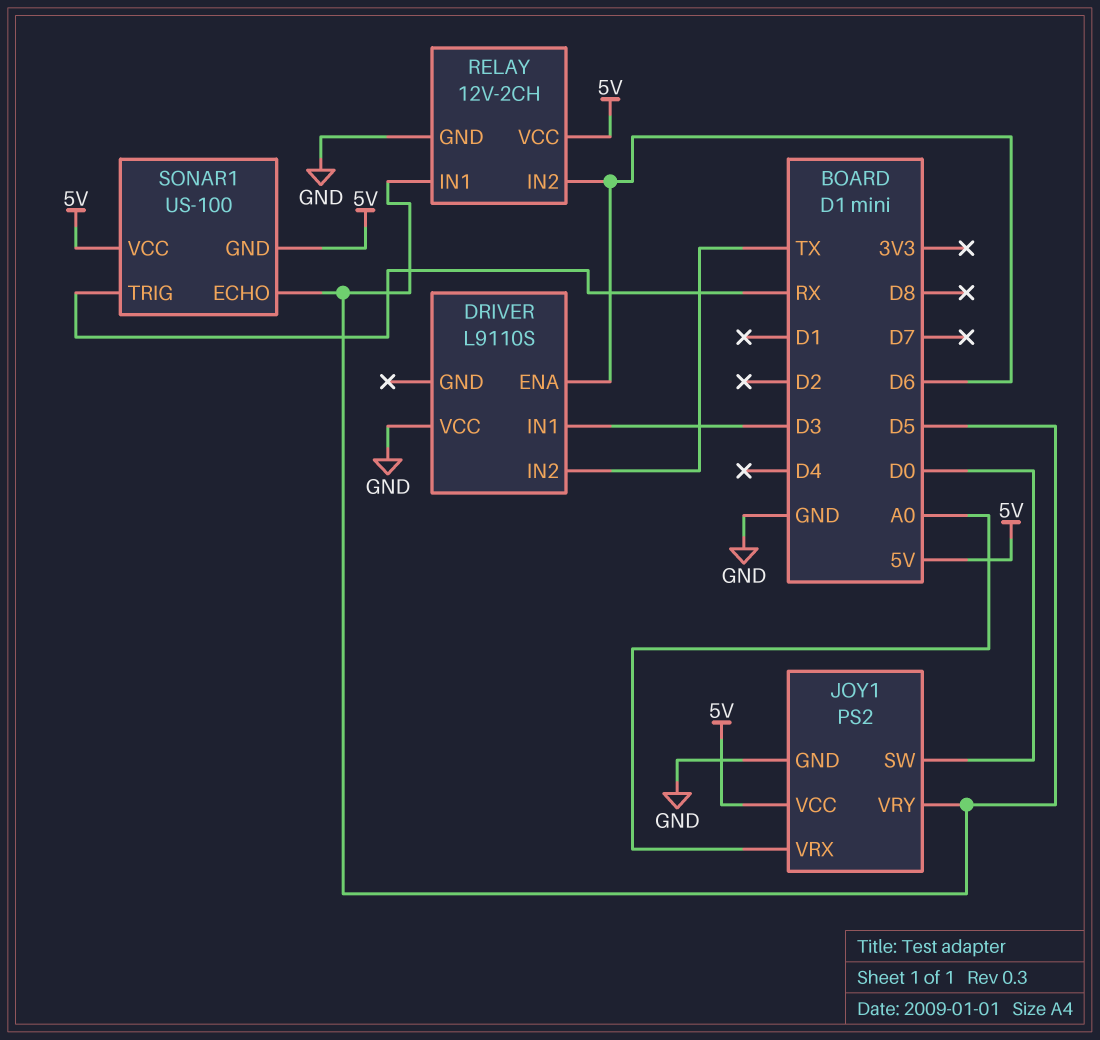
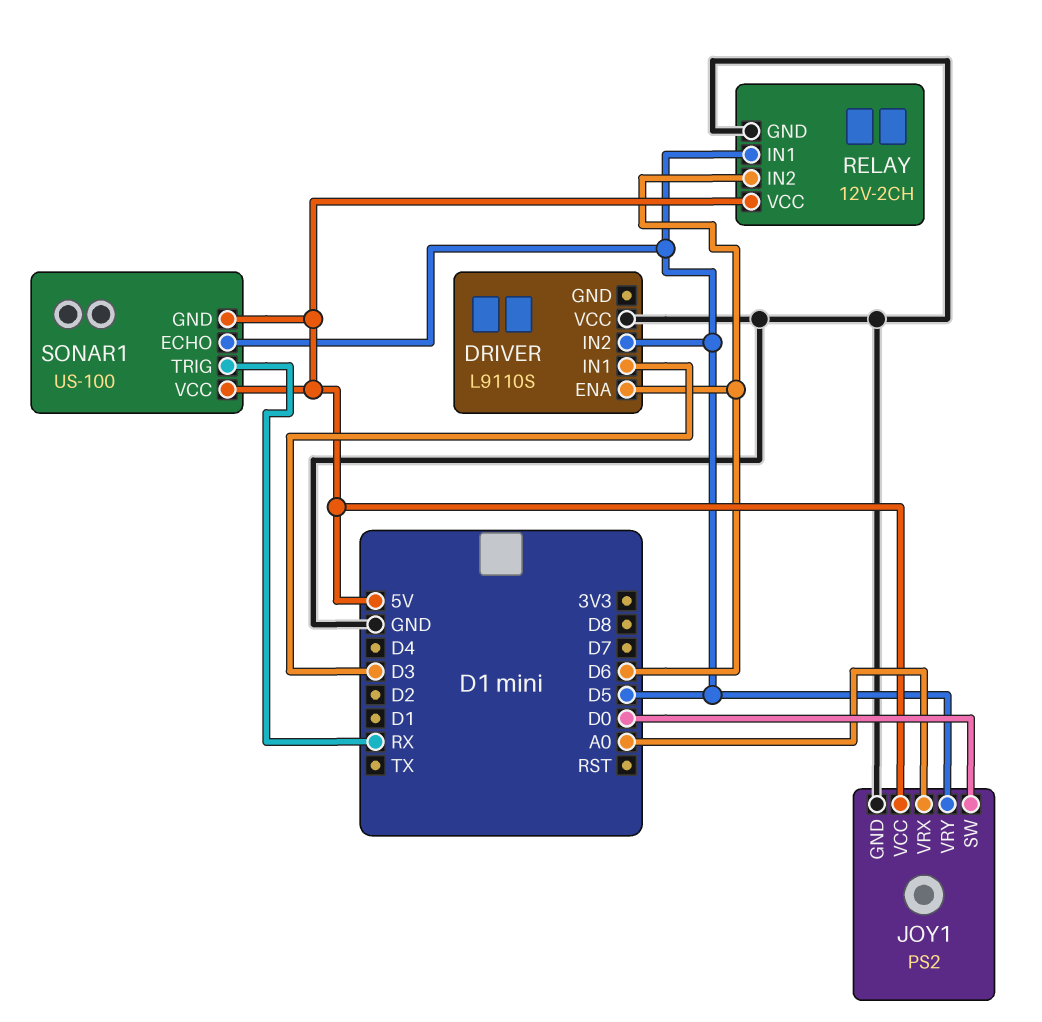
DRIVER pin IN2: TX -> D5

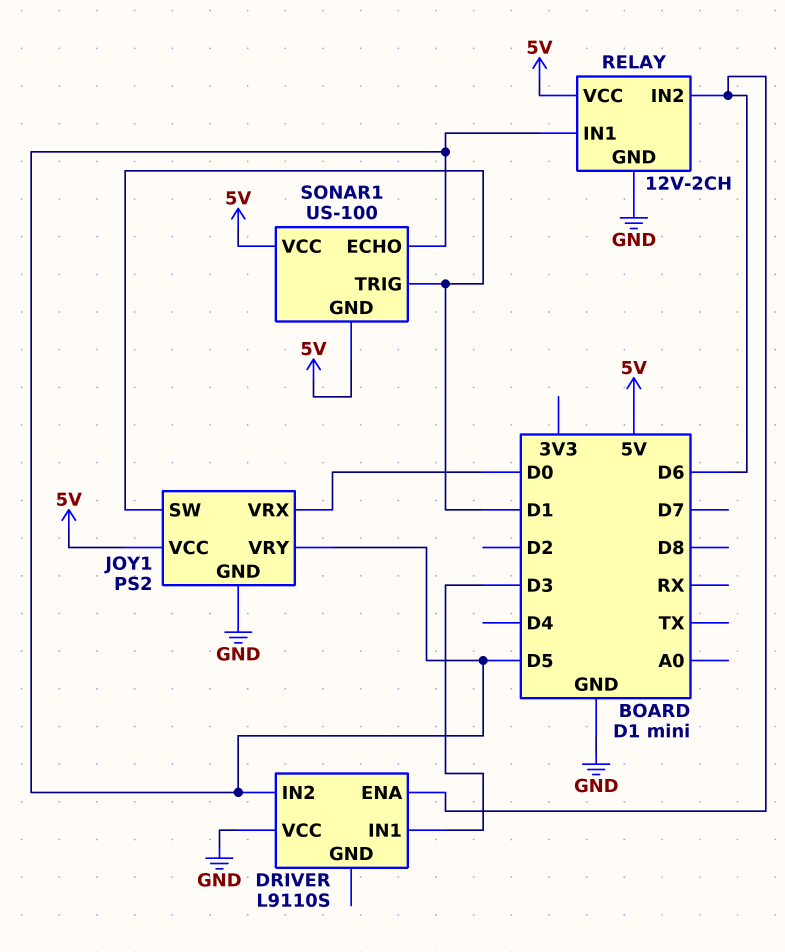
JOY1 pin SW: D0 -> D1
JOY1 pin VRX: A0 -> D0
SONAR1 pin TRIG: RX -> D1

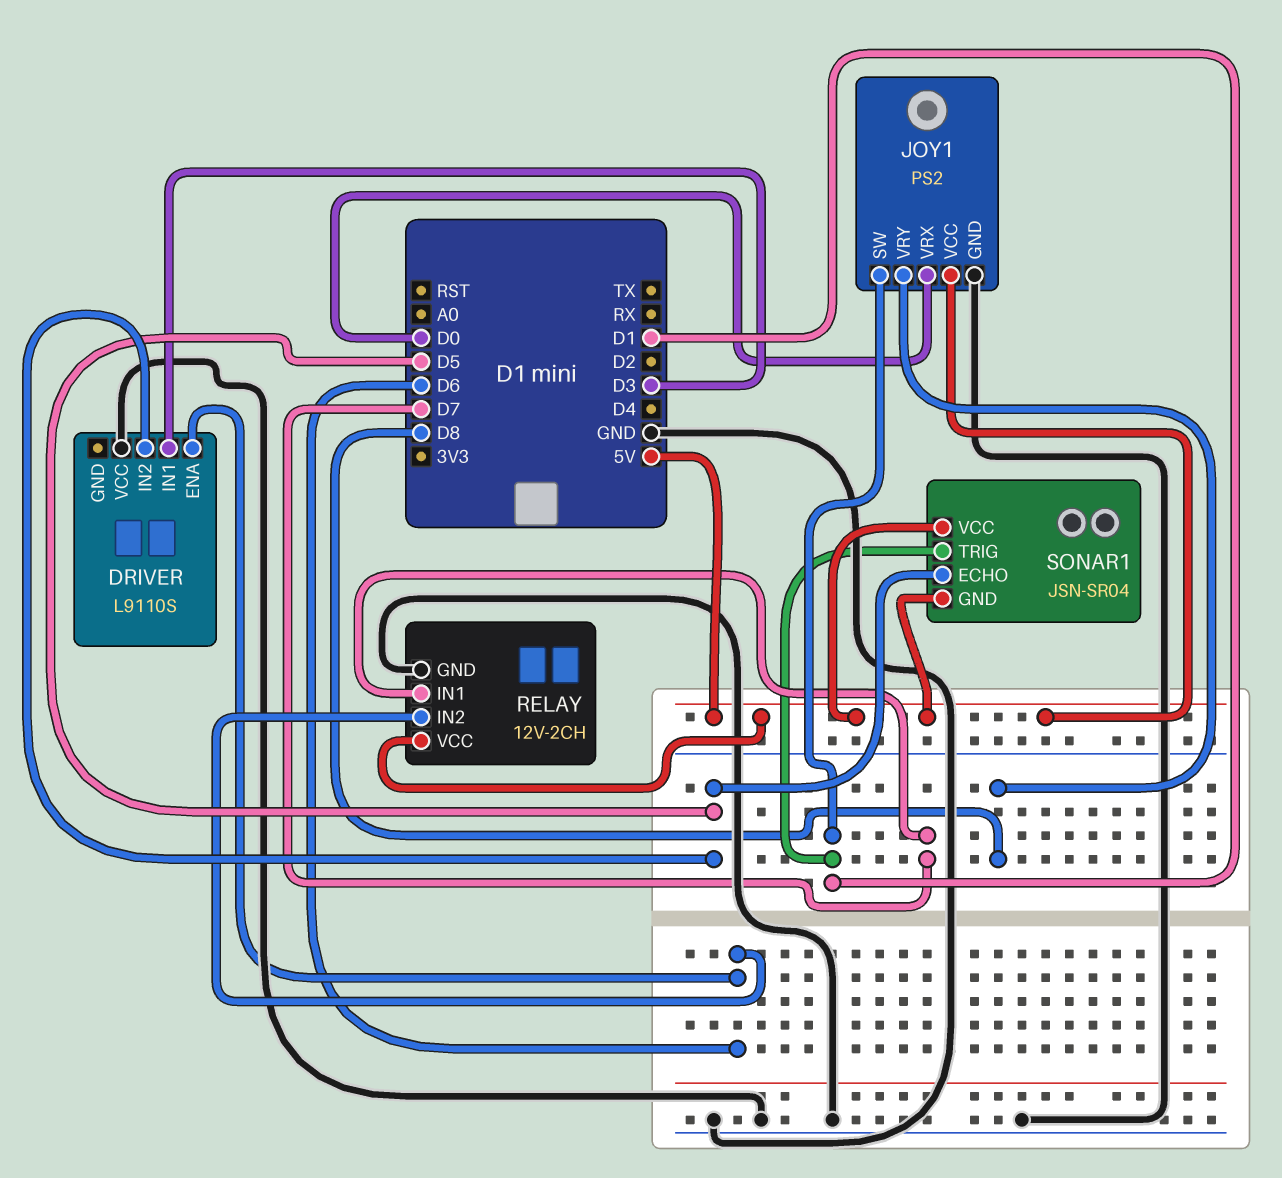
JOY1 pin VRY: D5 -> D8
RELAY pin IN1: D5 -> D7
SONAR1: US-100 -> JSN-SR04

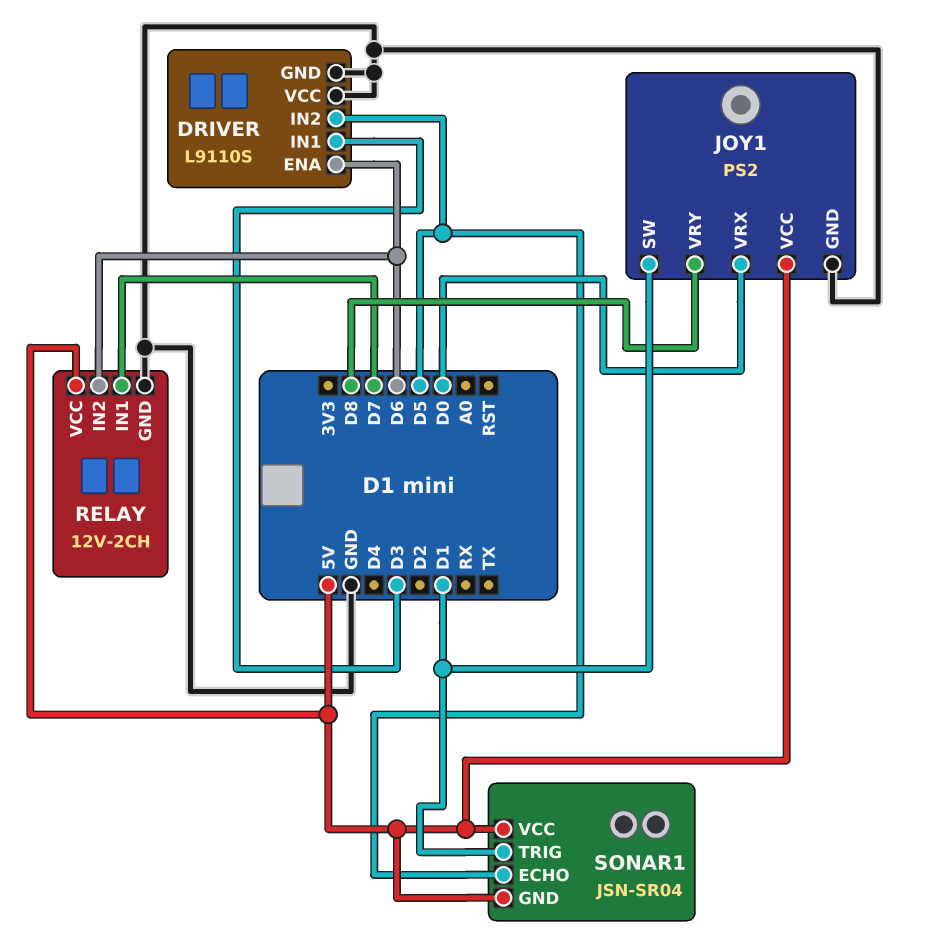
DRIVER pin GND: none -> GND

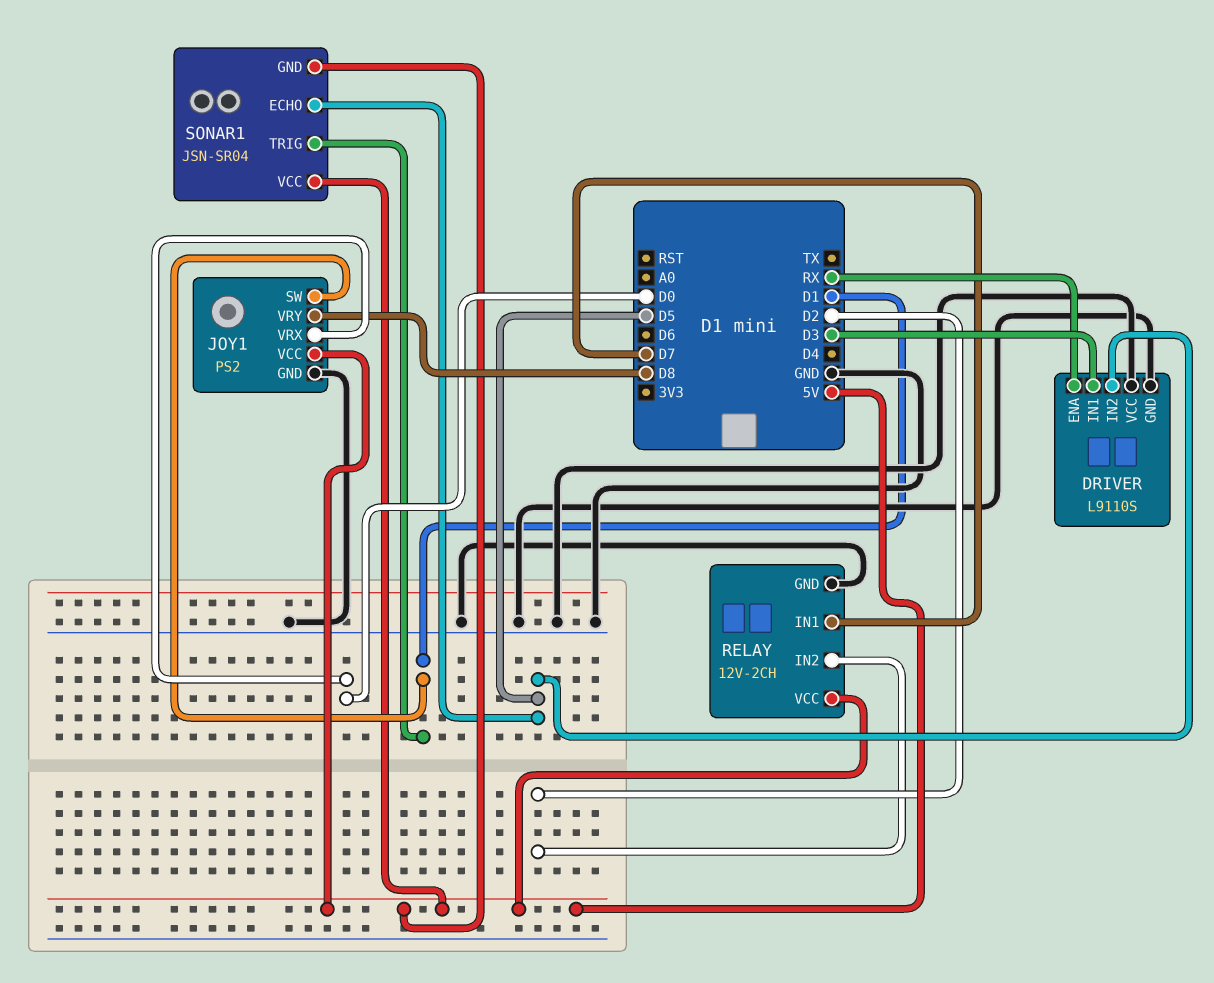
DRIVER pin ENA: D6 -> RX
RELAY pin IN2: D6 -> D2

